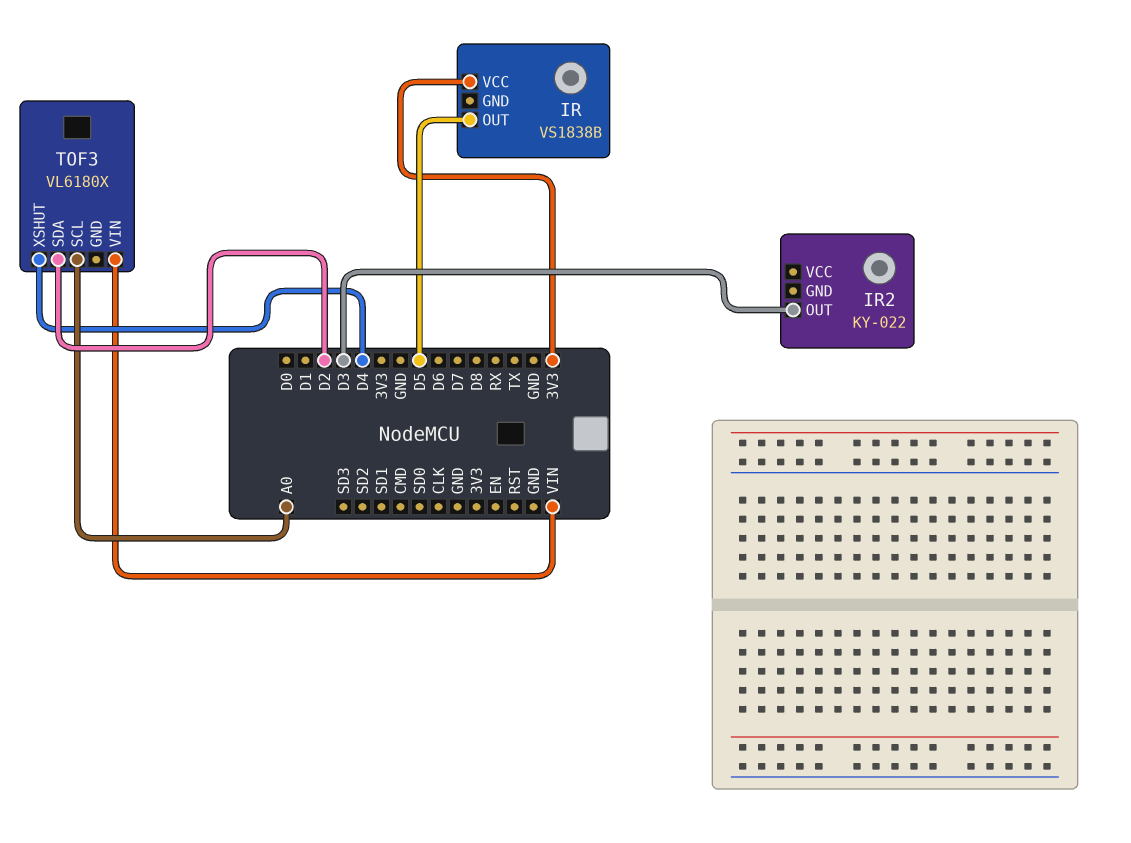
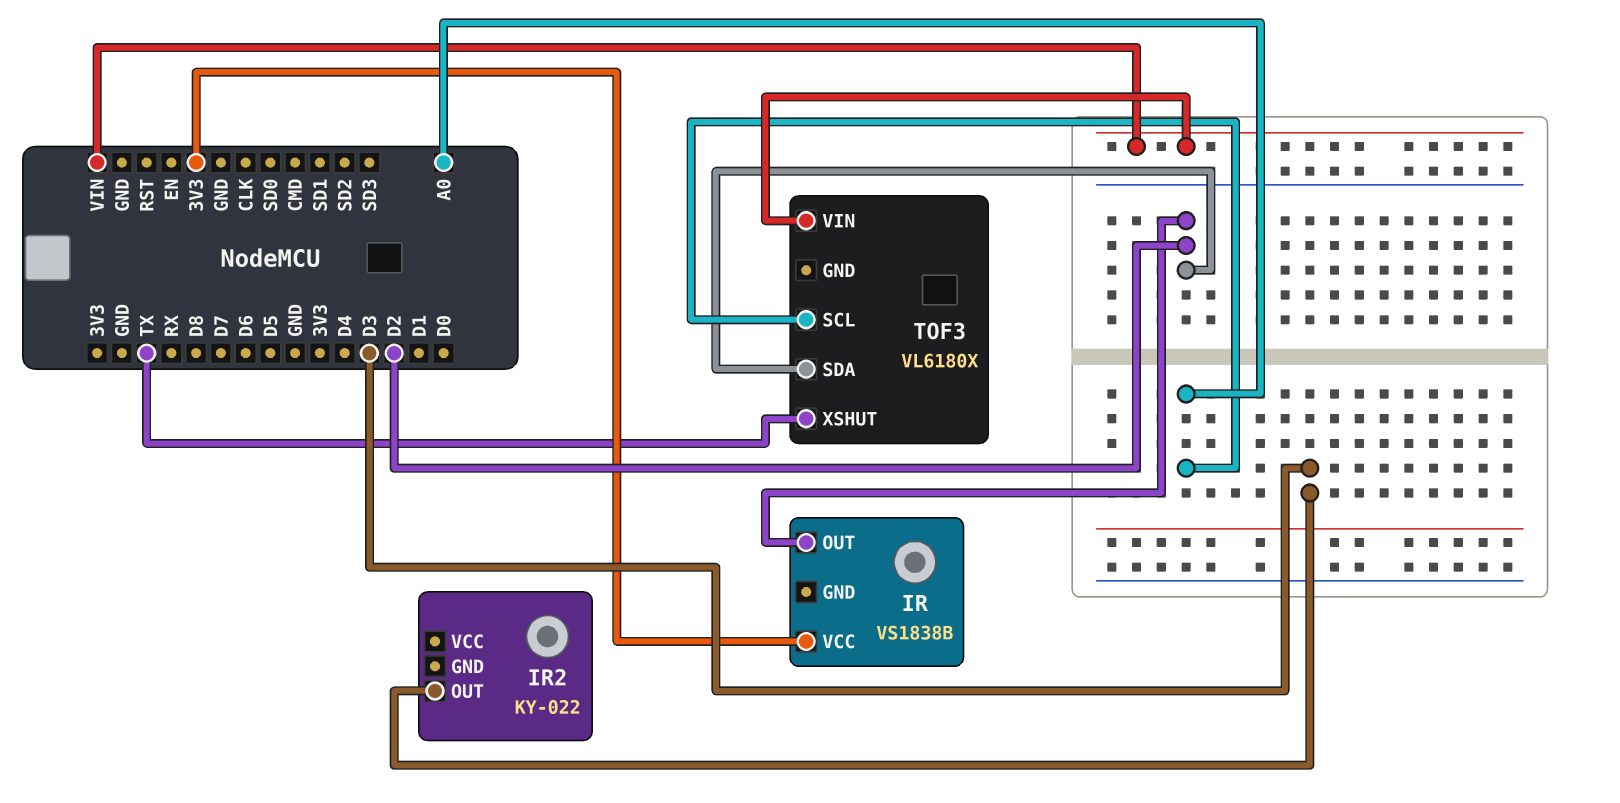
IR pin OUT: D5 -> D2
TOF3 pin XSHUT: D4 -> TX

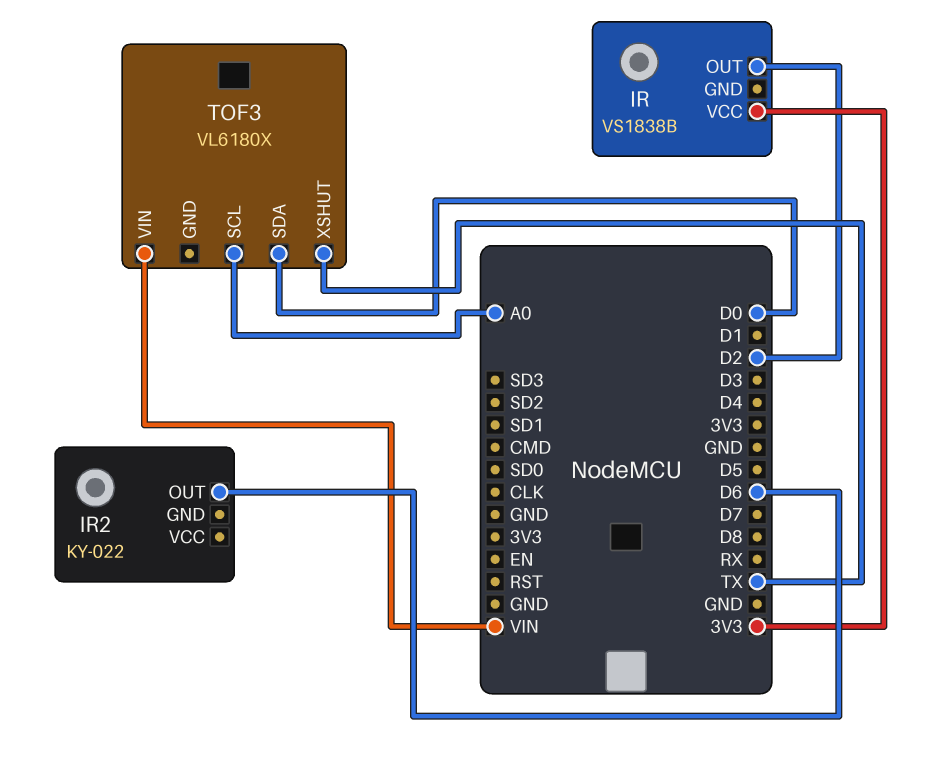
IR2 pin OUT: D3 -> D6
TOF3 pin SDA: D2 -> D0

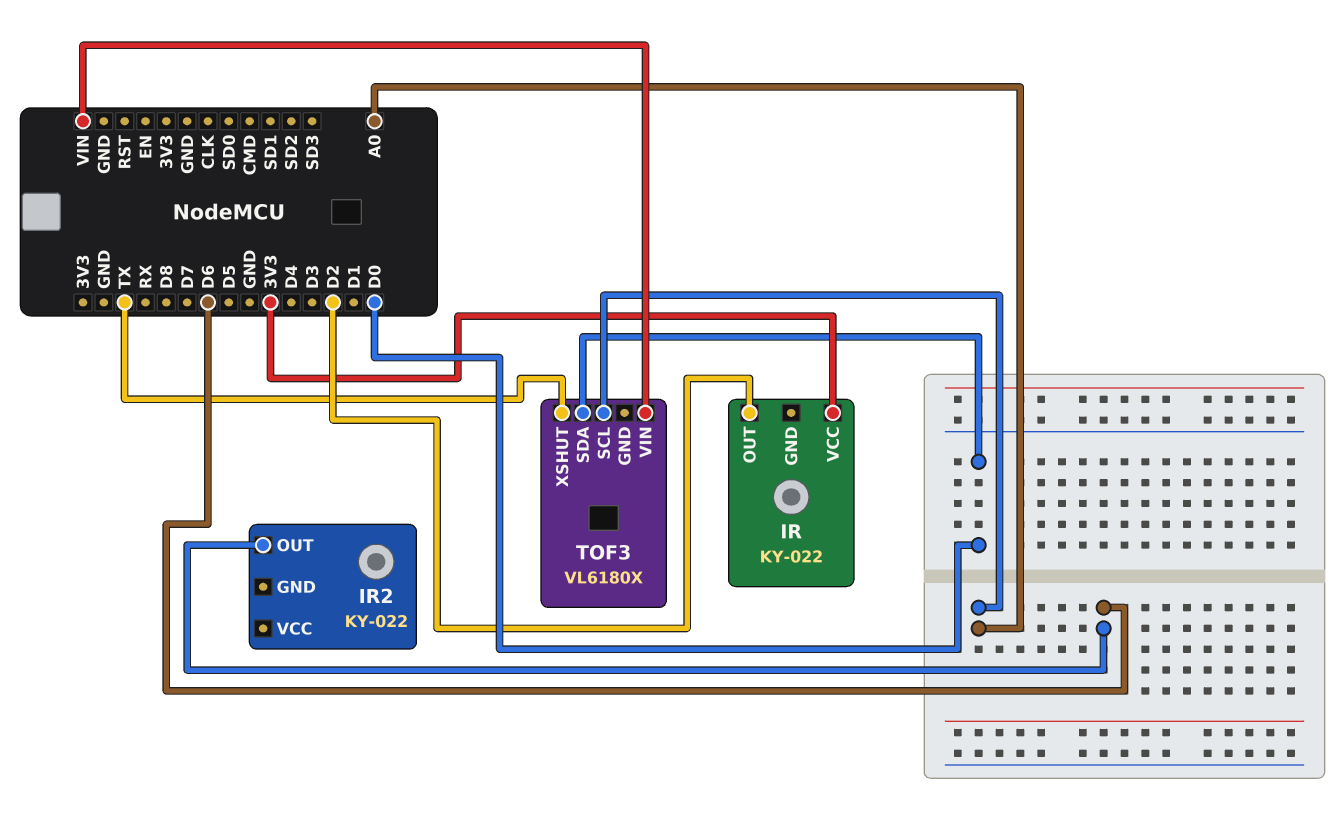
IR: VS1838B -> KY-022

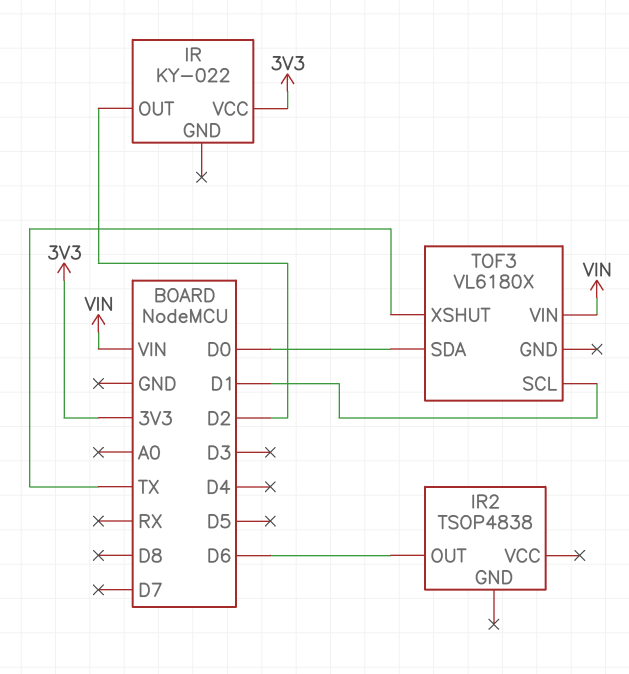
IR2: KY-022 -> TSOP4838
TOF3 pin SCL: A0 -> D1

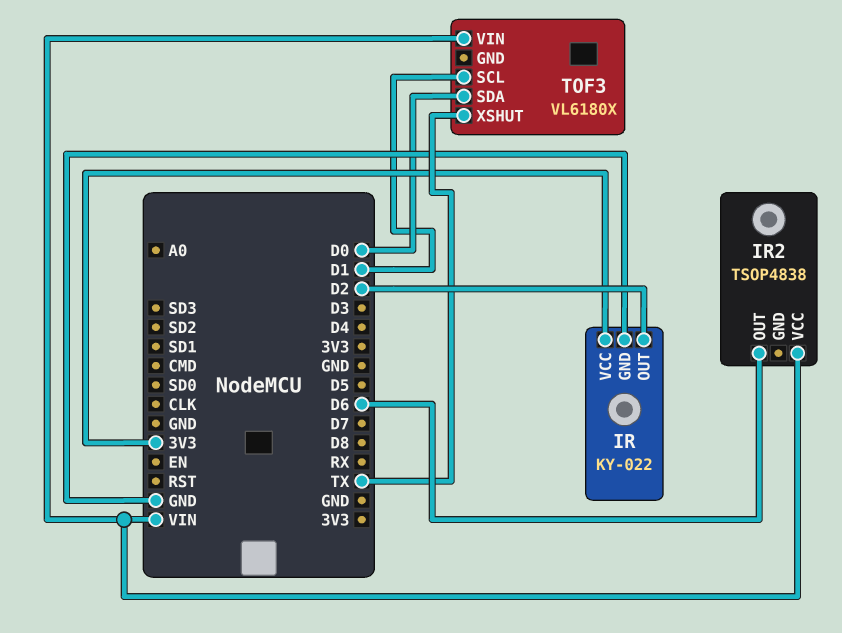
IR pin GND: none -> GND
IR2 pin VCC: none -> VIN

